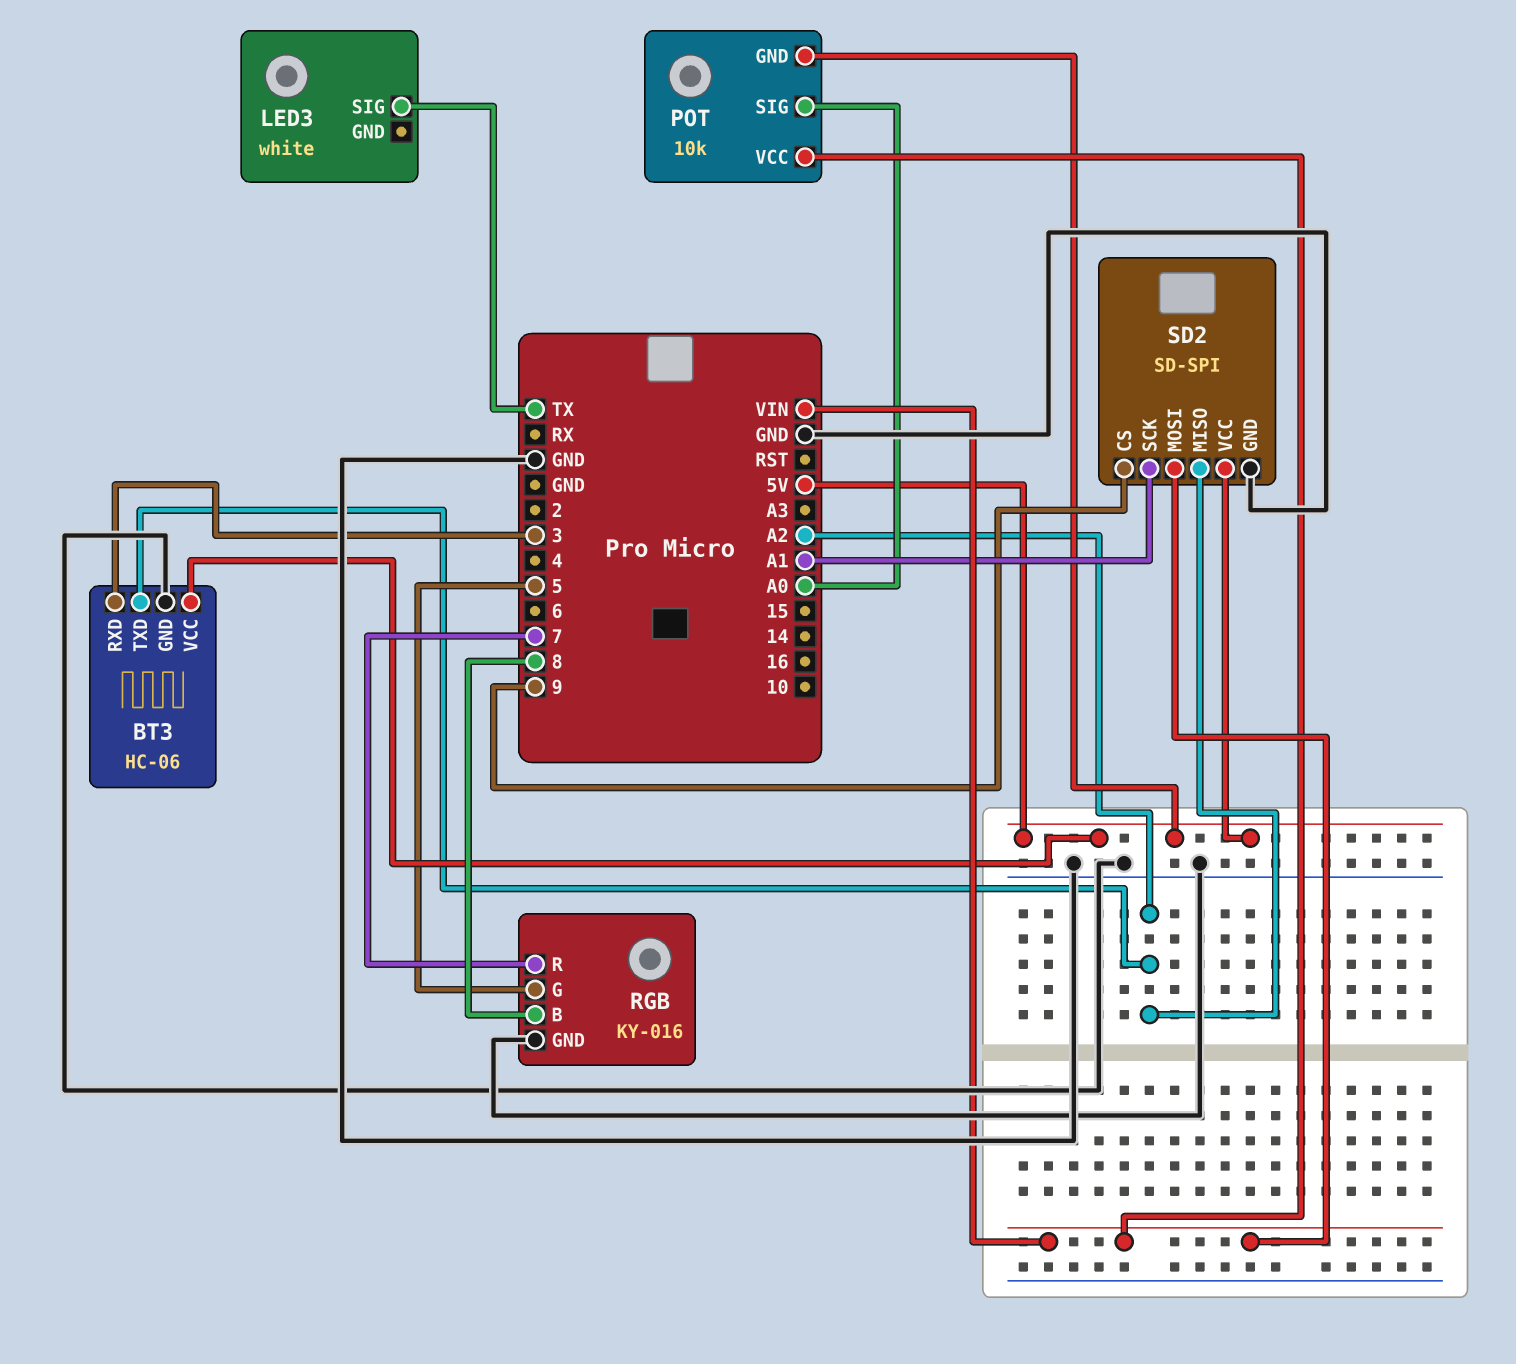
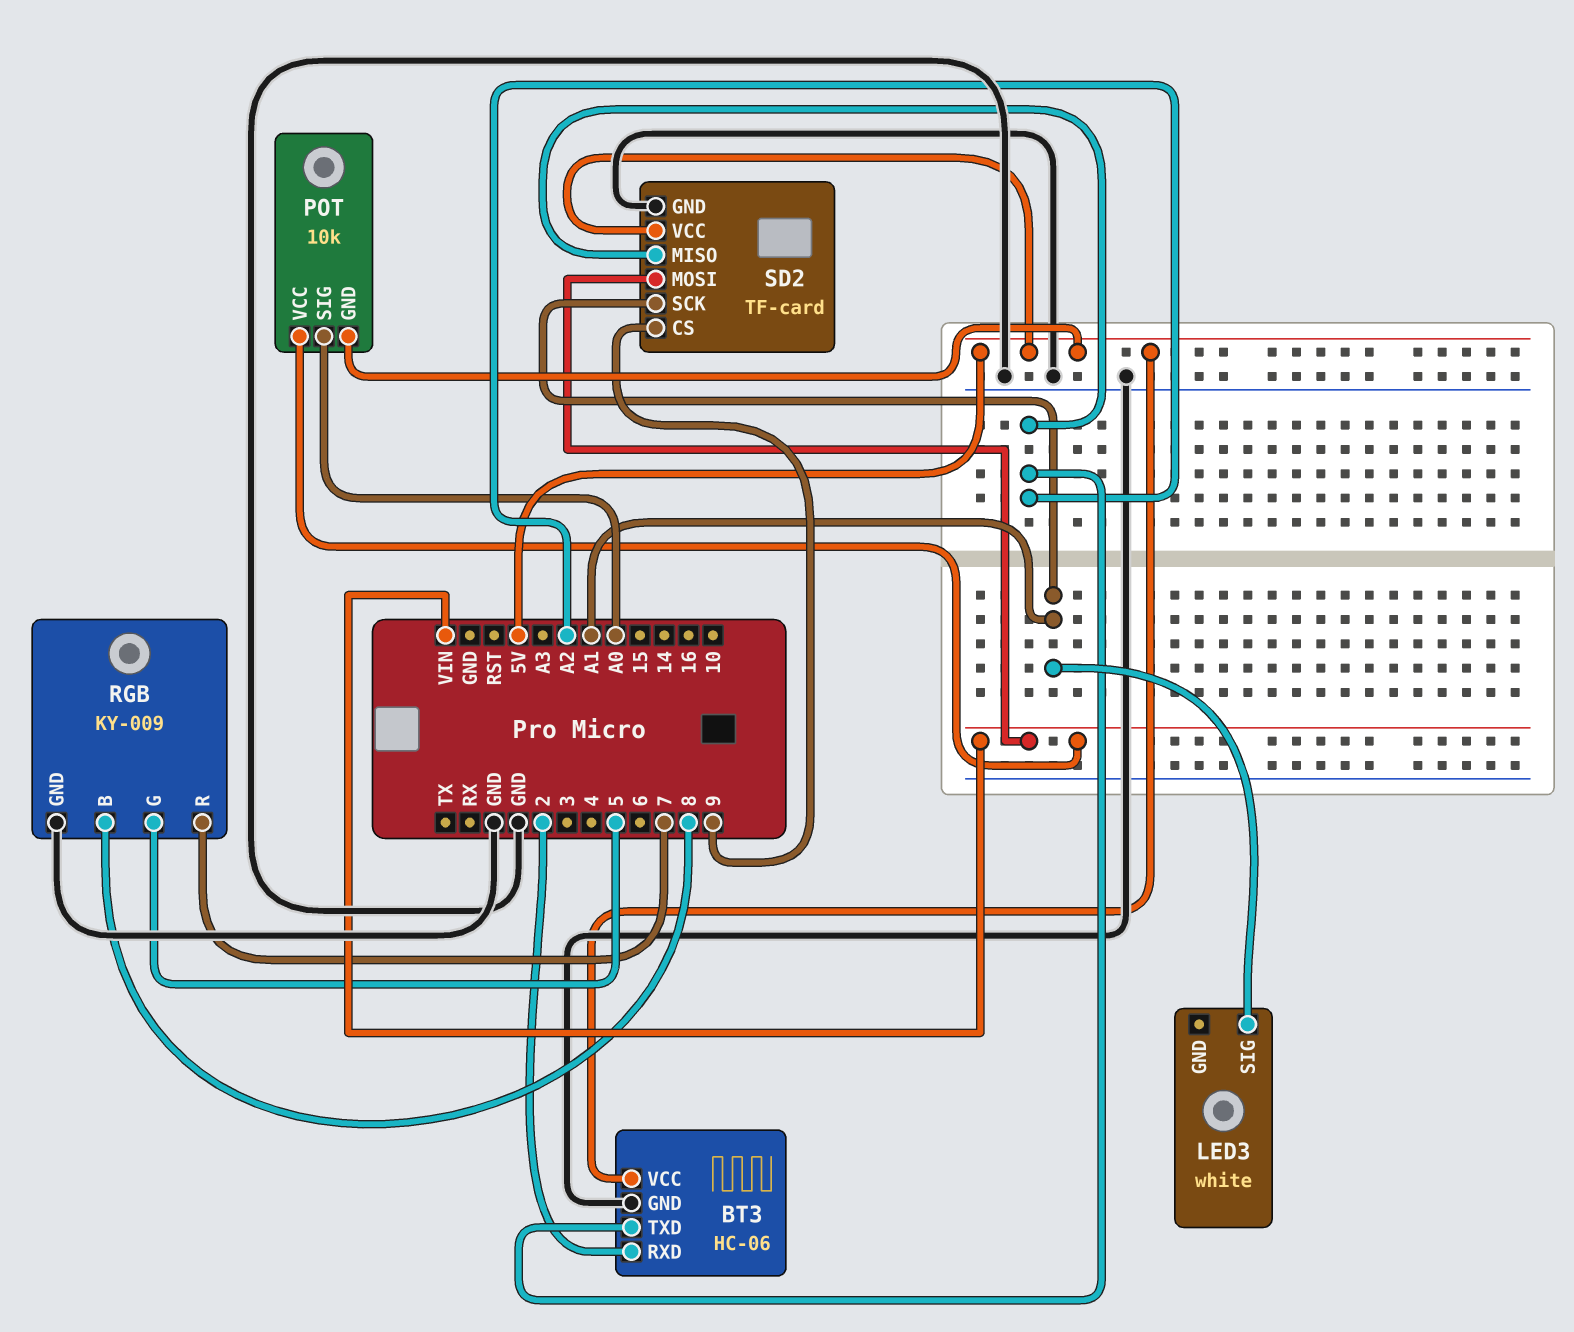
BT3 pin RXD: 3 -> 2
LED3 pin SIG: TX -> A1
RGB: KY-016 -> KY-009
SD2: SD-SPI -> TF-card

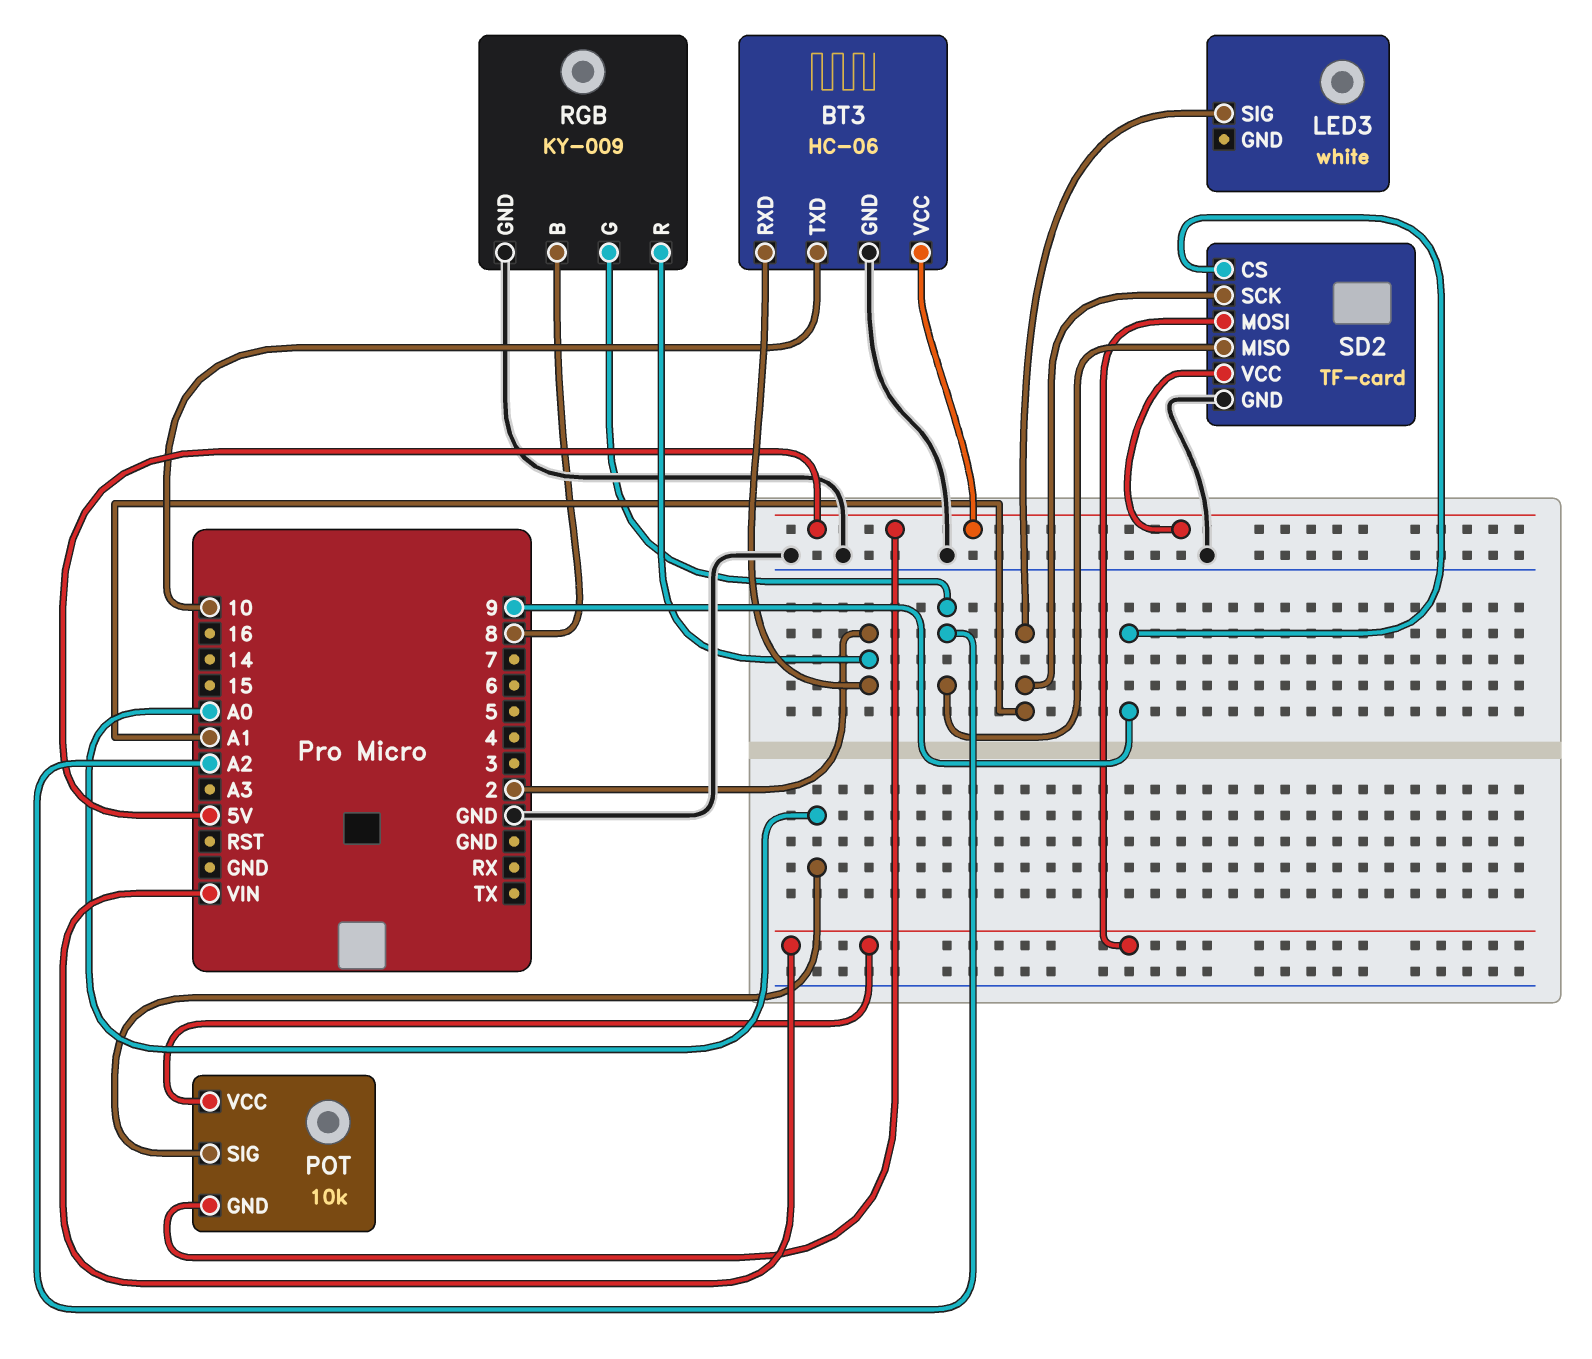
BT3 pin TXD: A2 -> 10
RGB pin G: 5 -> A2
RGB pin R: 7 -> 2

